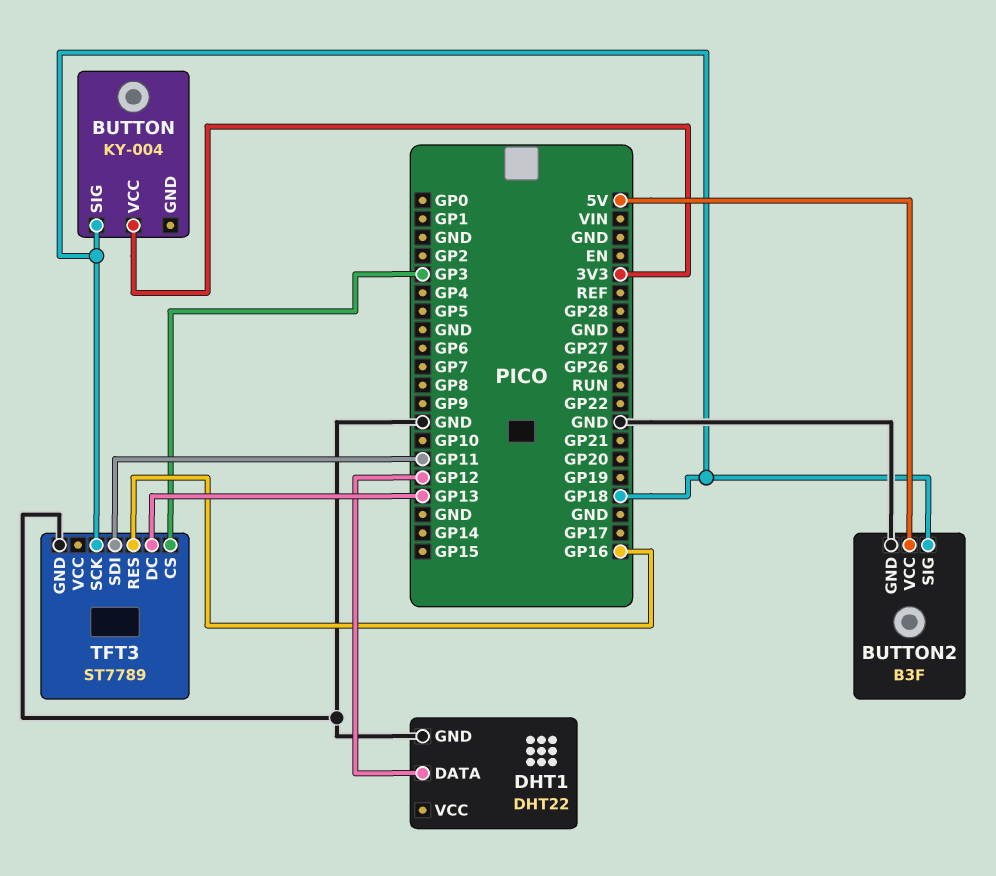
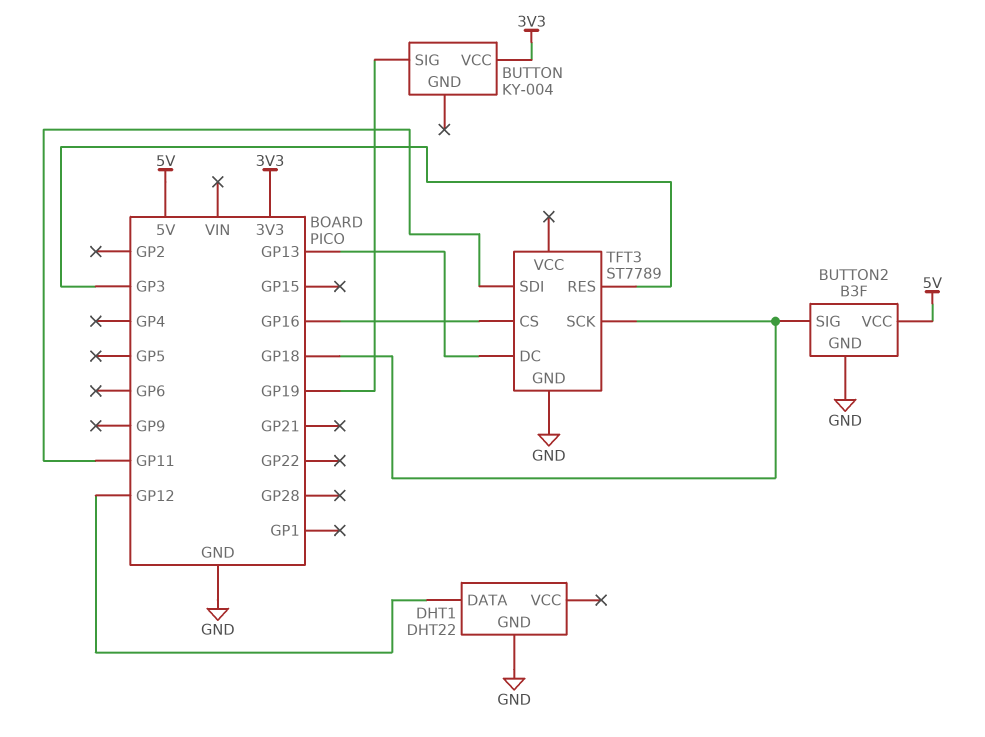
BUTTON pin SIG: GP18 -> GP19
TFT3 pin CS: GP3 -> GP16
TFT3 pin RES: GP16 -> GP3

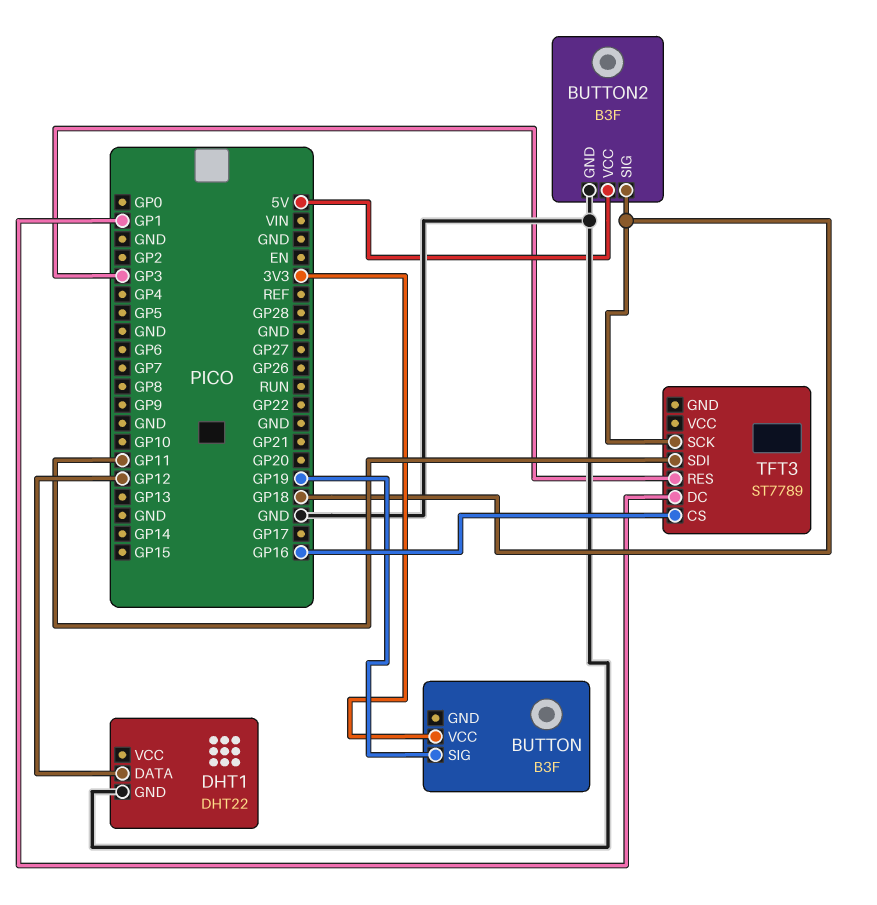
BUTTON: KY-004 -> B3F
TFT3 pin DC: GP13 -> GP1
TFT3 pin GND: GND -> none

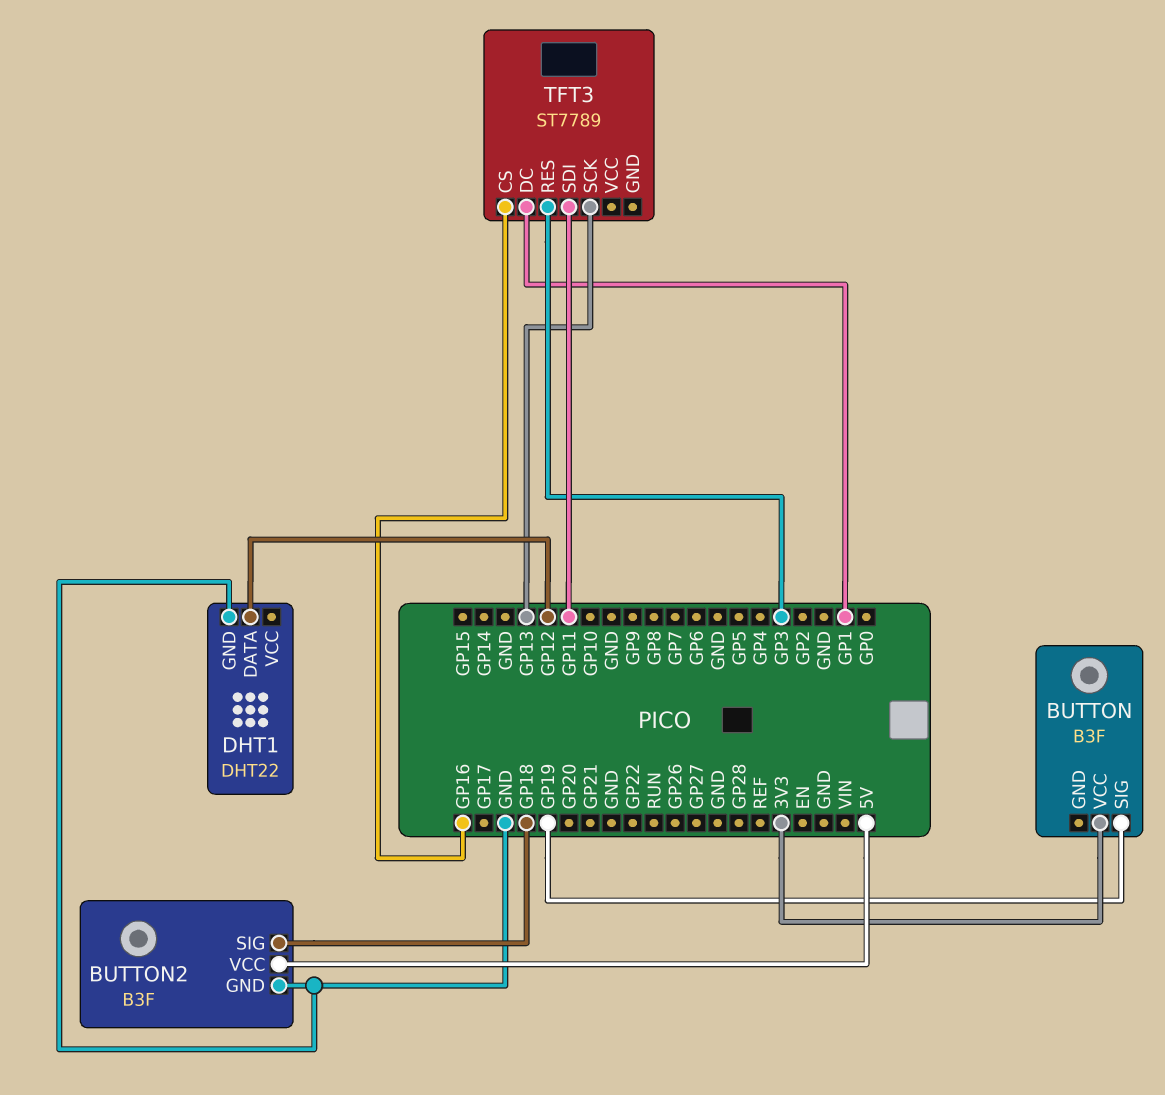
TFT3 pin SCK: GP18 -> GP13

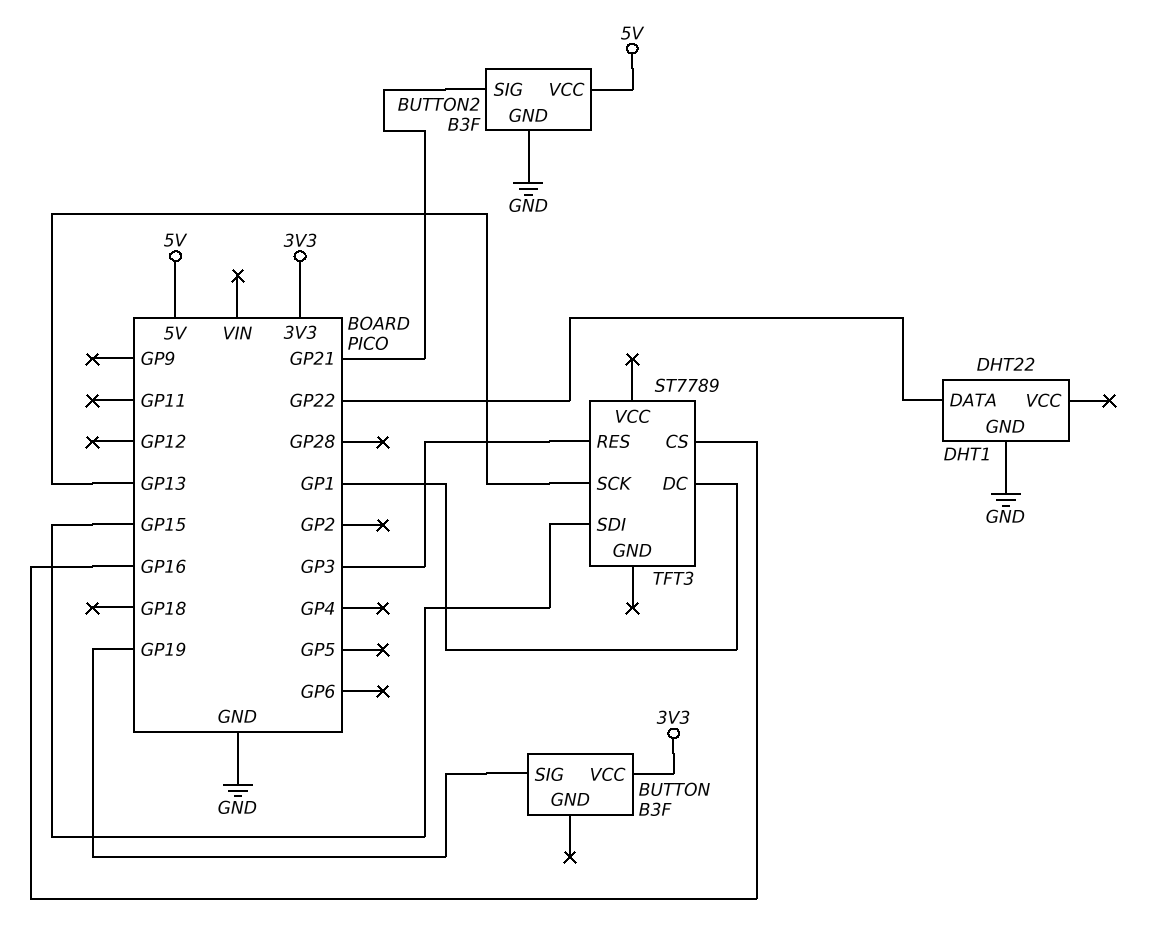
BUTTON2 pin SIG: GP18 -> GP21
DHT1 pin DATA: GP12 -> GP22
TFT3 pin SDI: GP11 -> GP15

